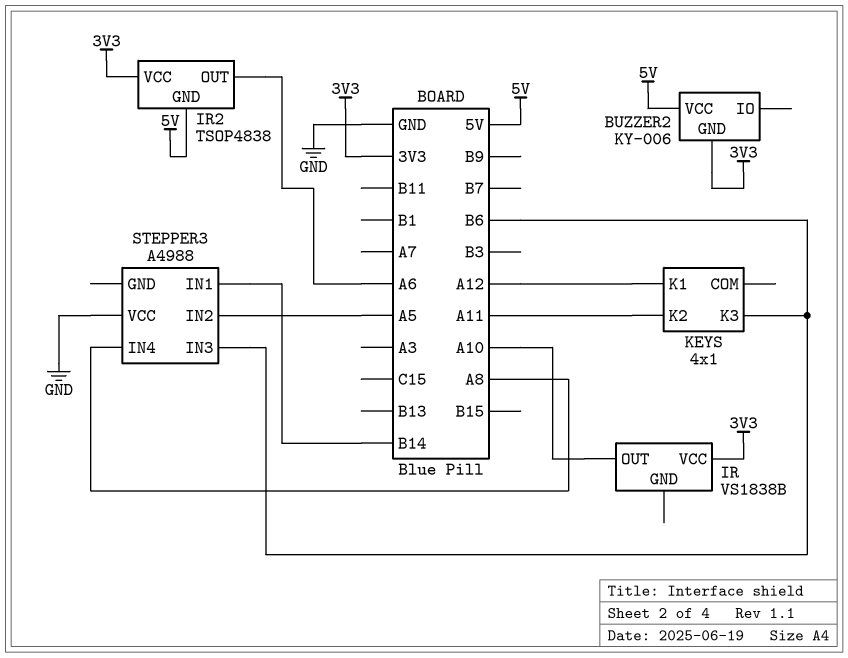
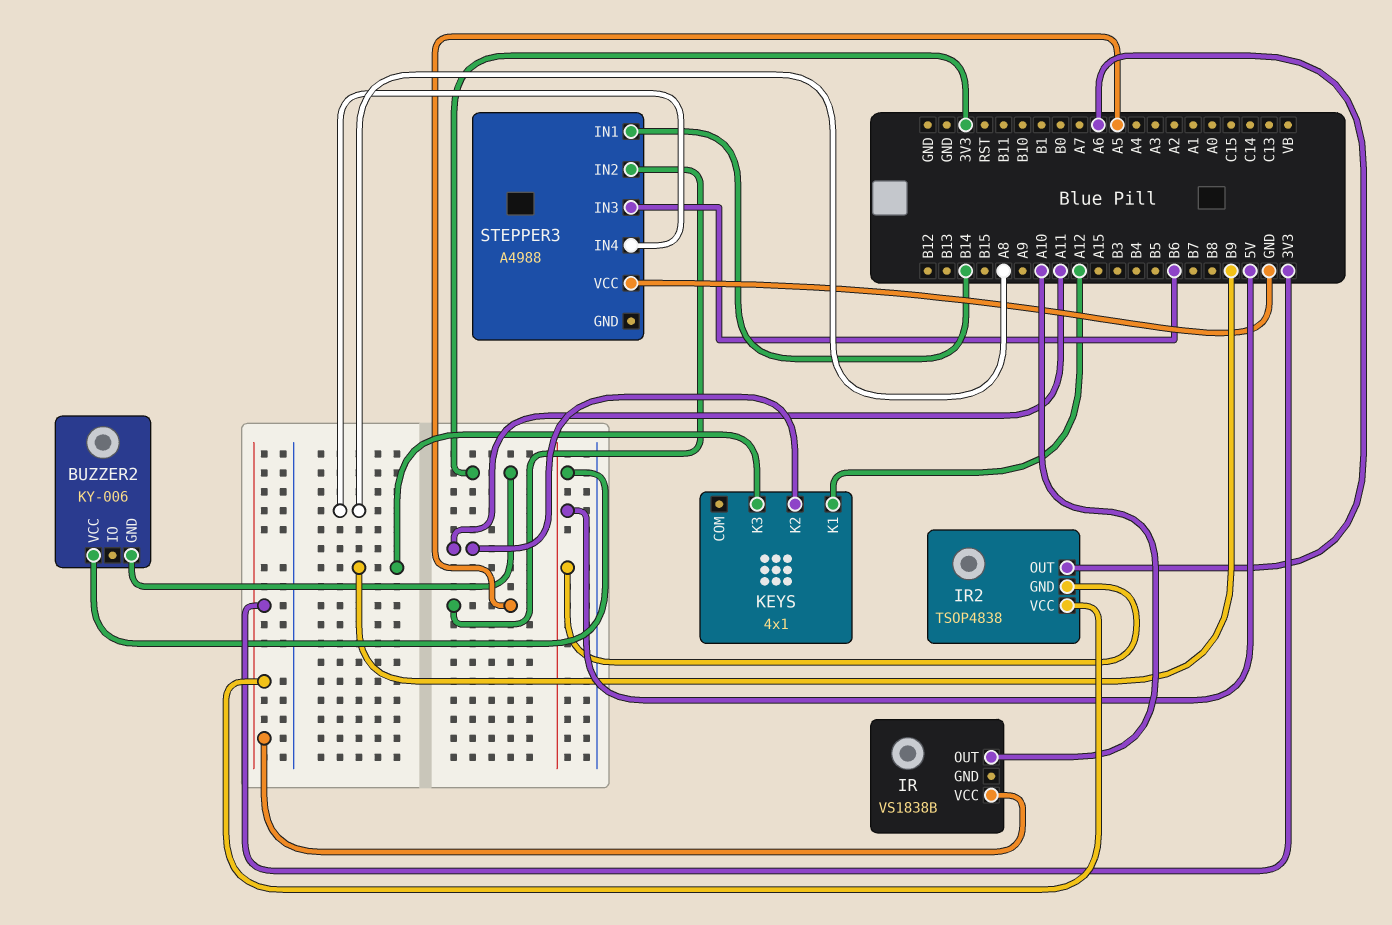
KEYS pin K3: B6 -> B9

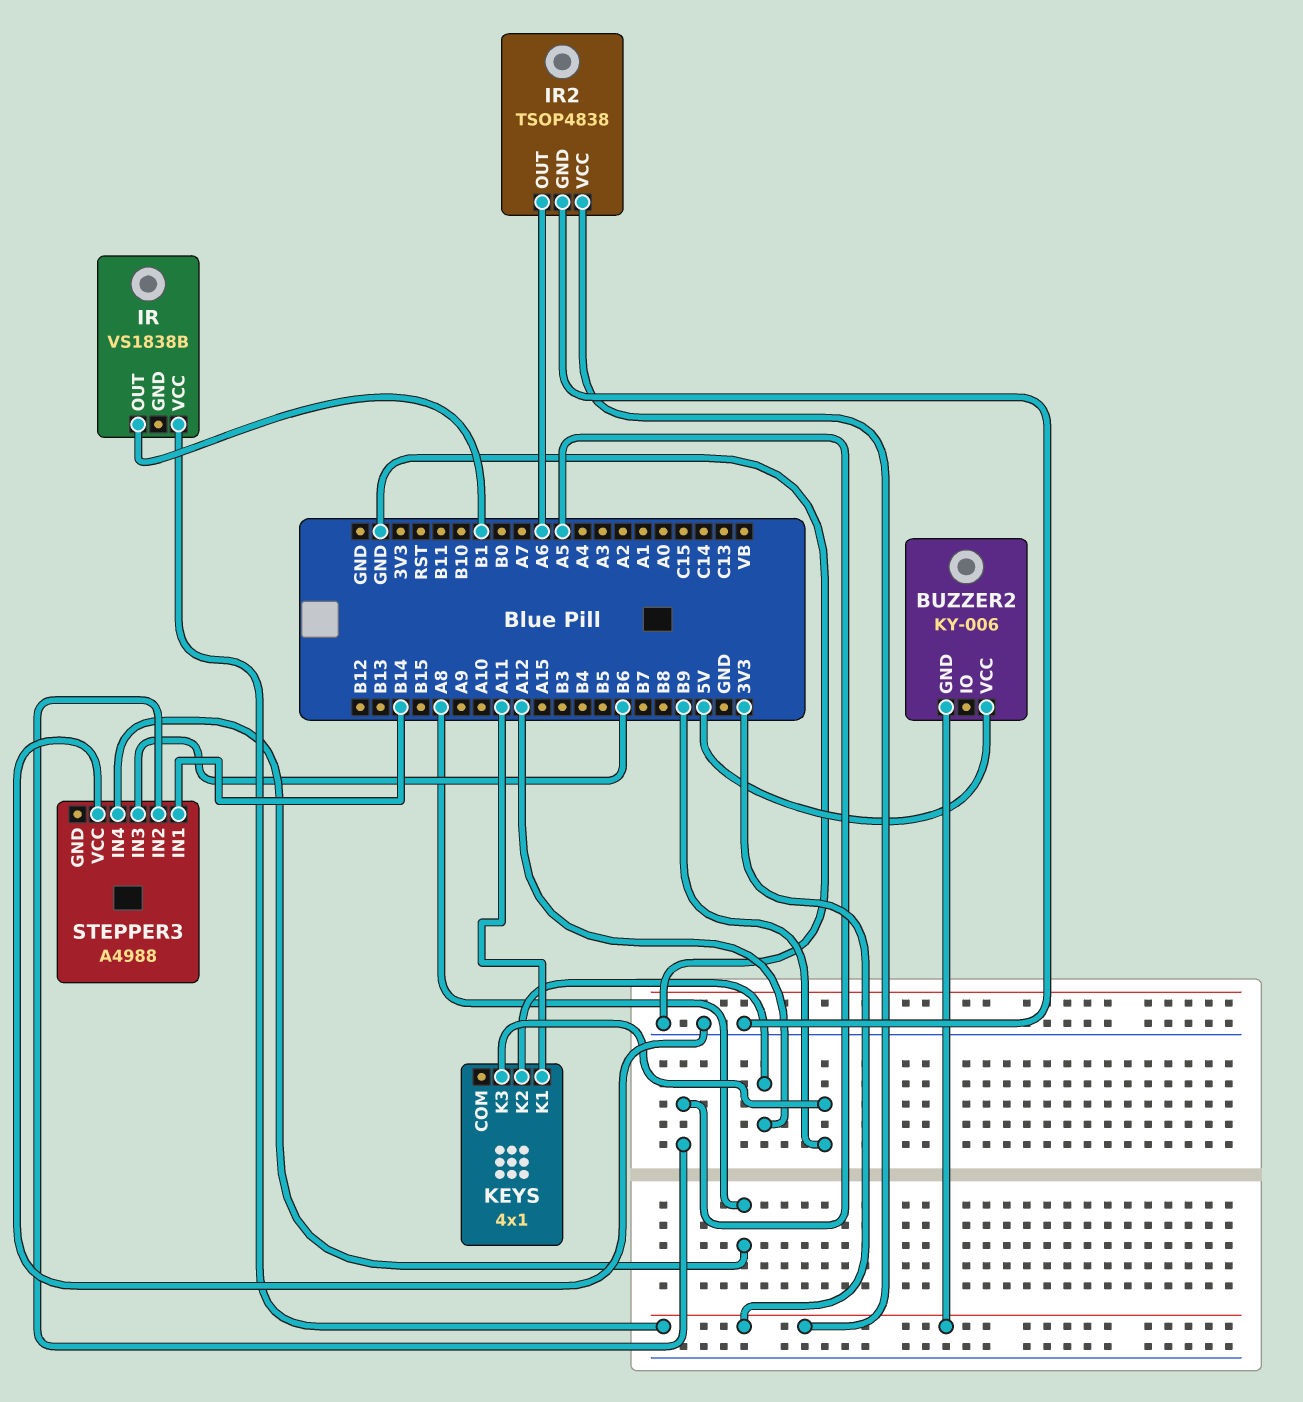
IR pin OUT: A10 -> B1
IR2 pin GND: 5V -> GND
KEYS pin K1: A12 -> A11
KEYS pin K2: A11 -> A12

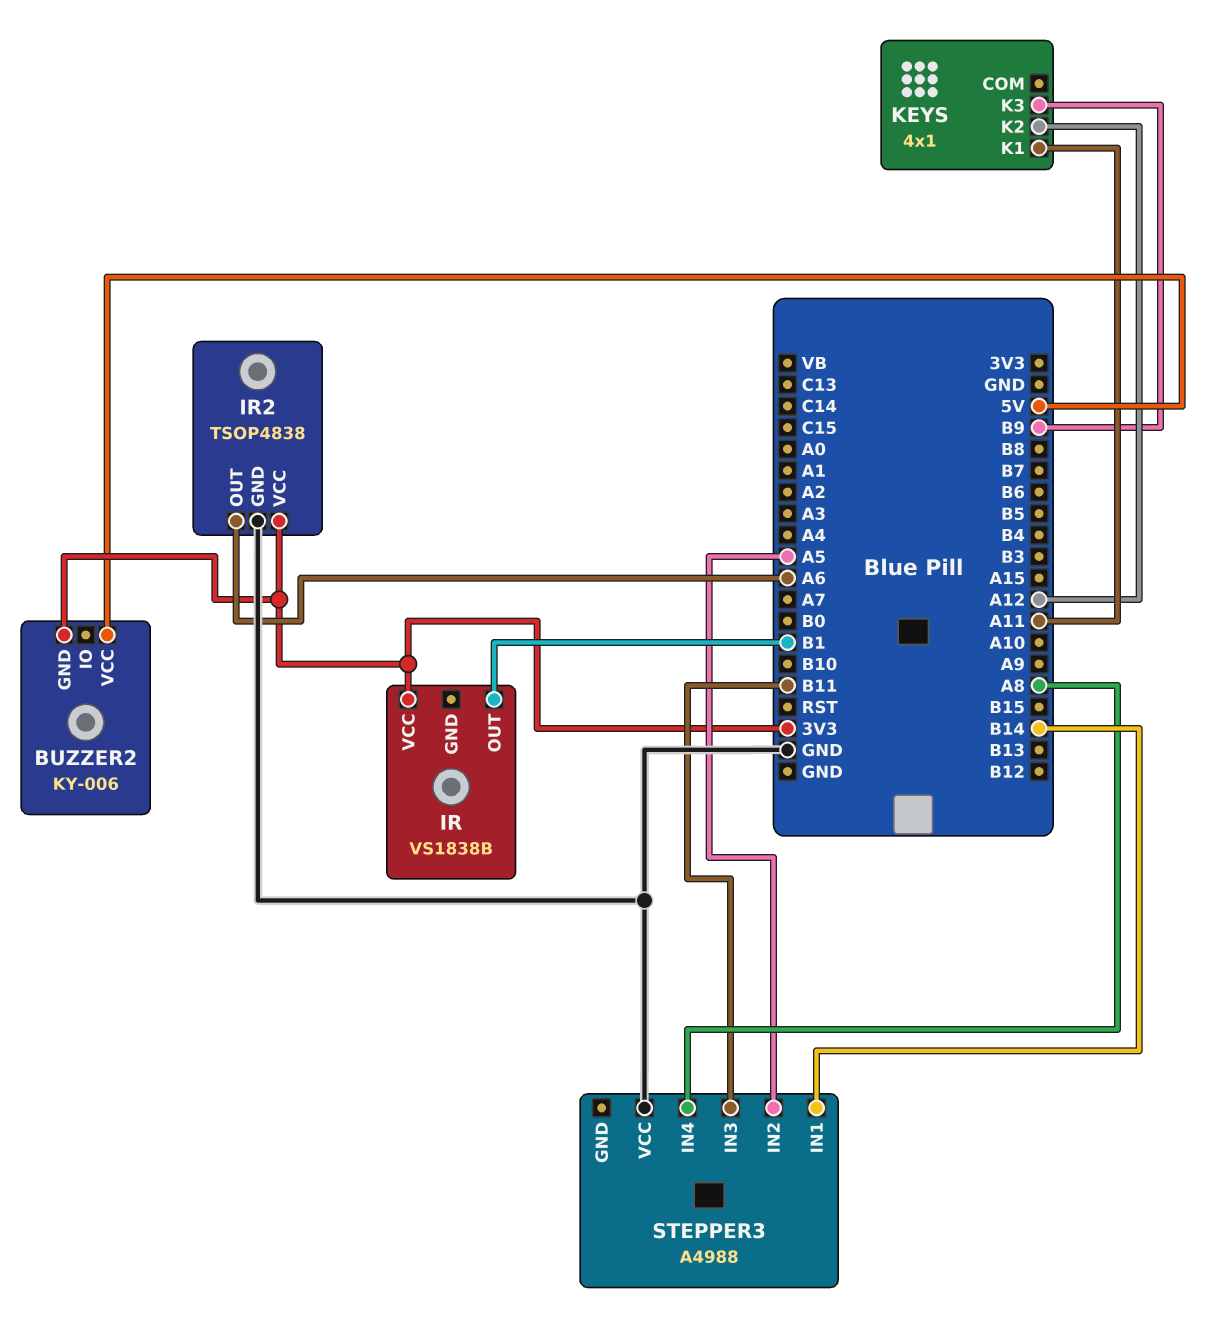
STEPPER3 pin IN3: B6 -> B11

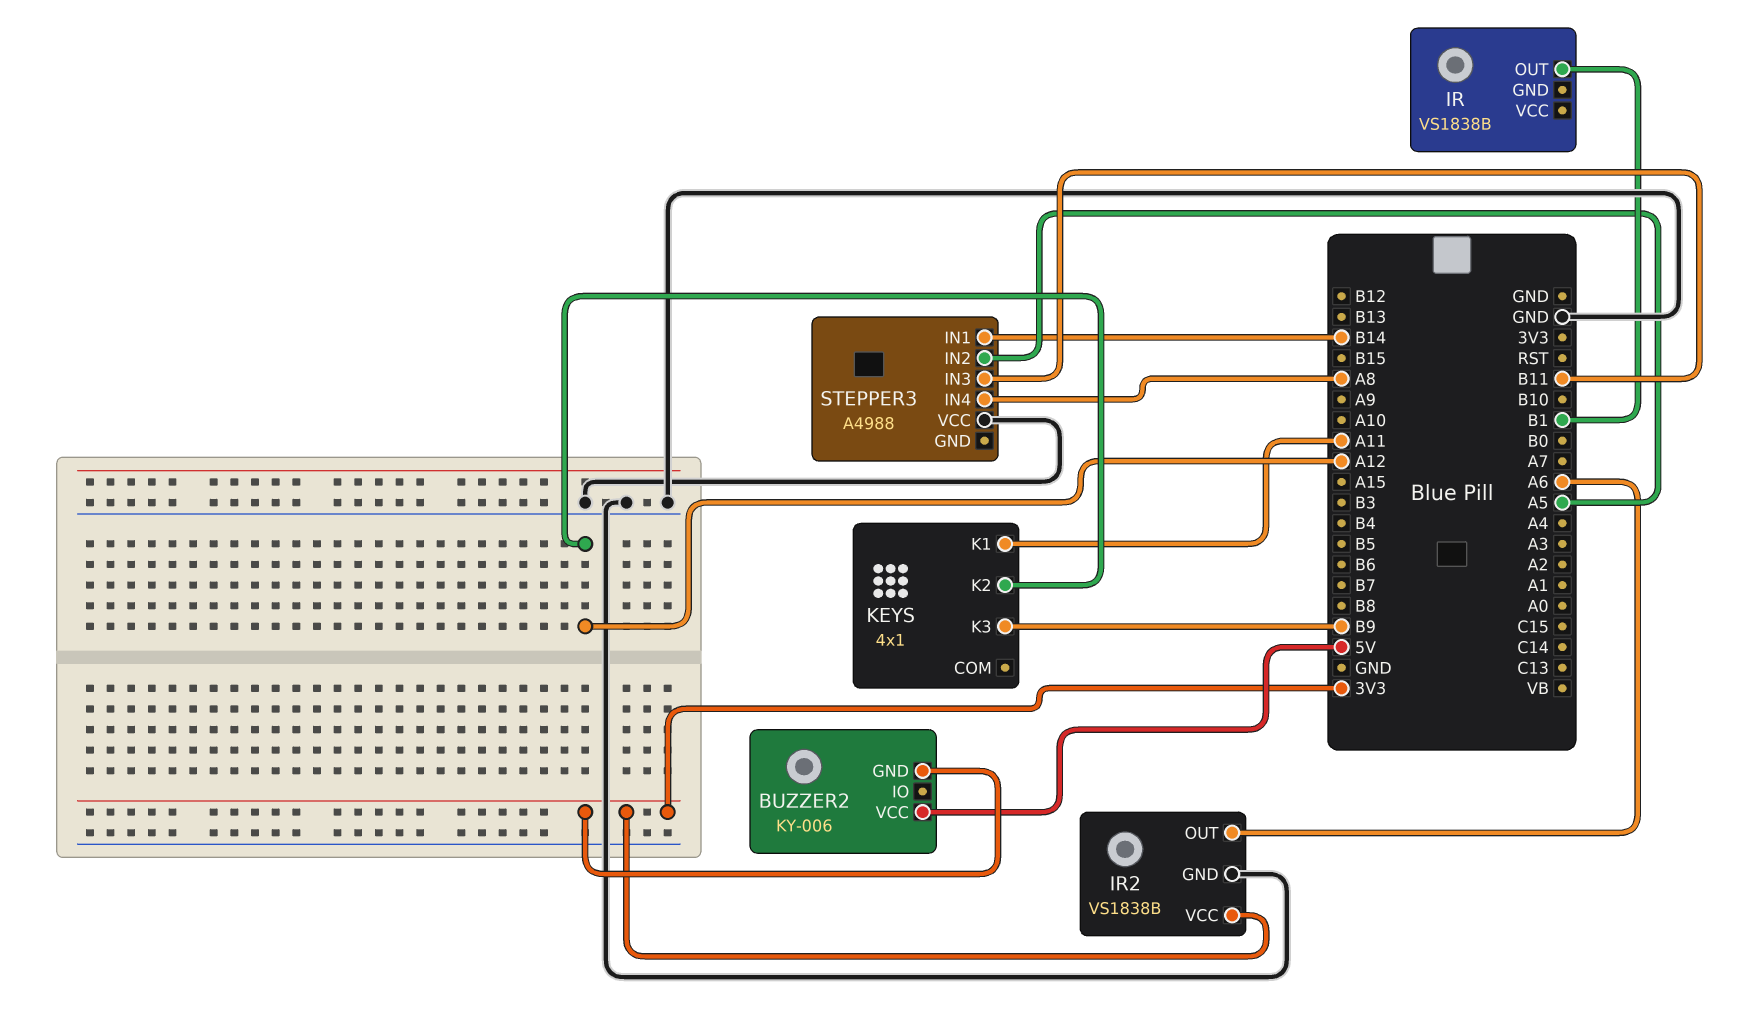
IR pin VCC: 3V3 -> none
IR2: TSOP4838 -> VS1838B

